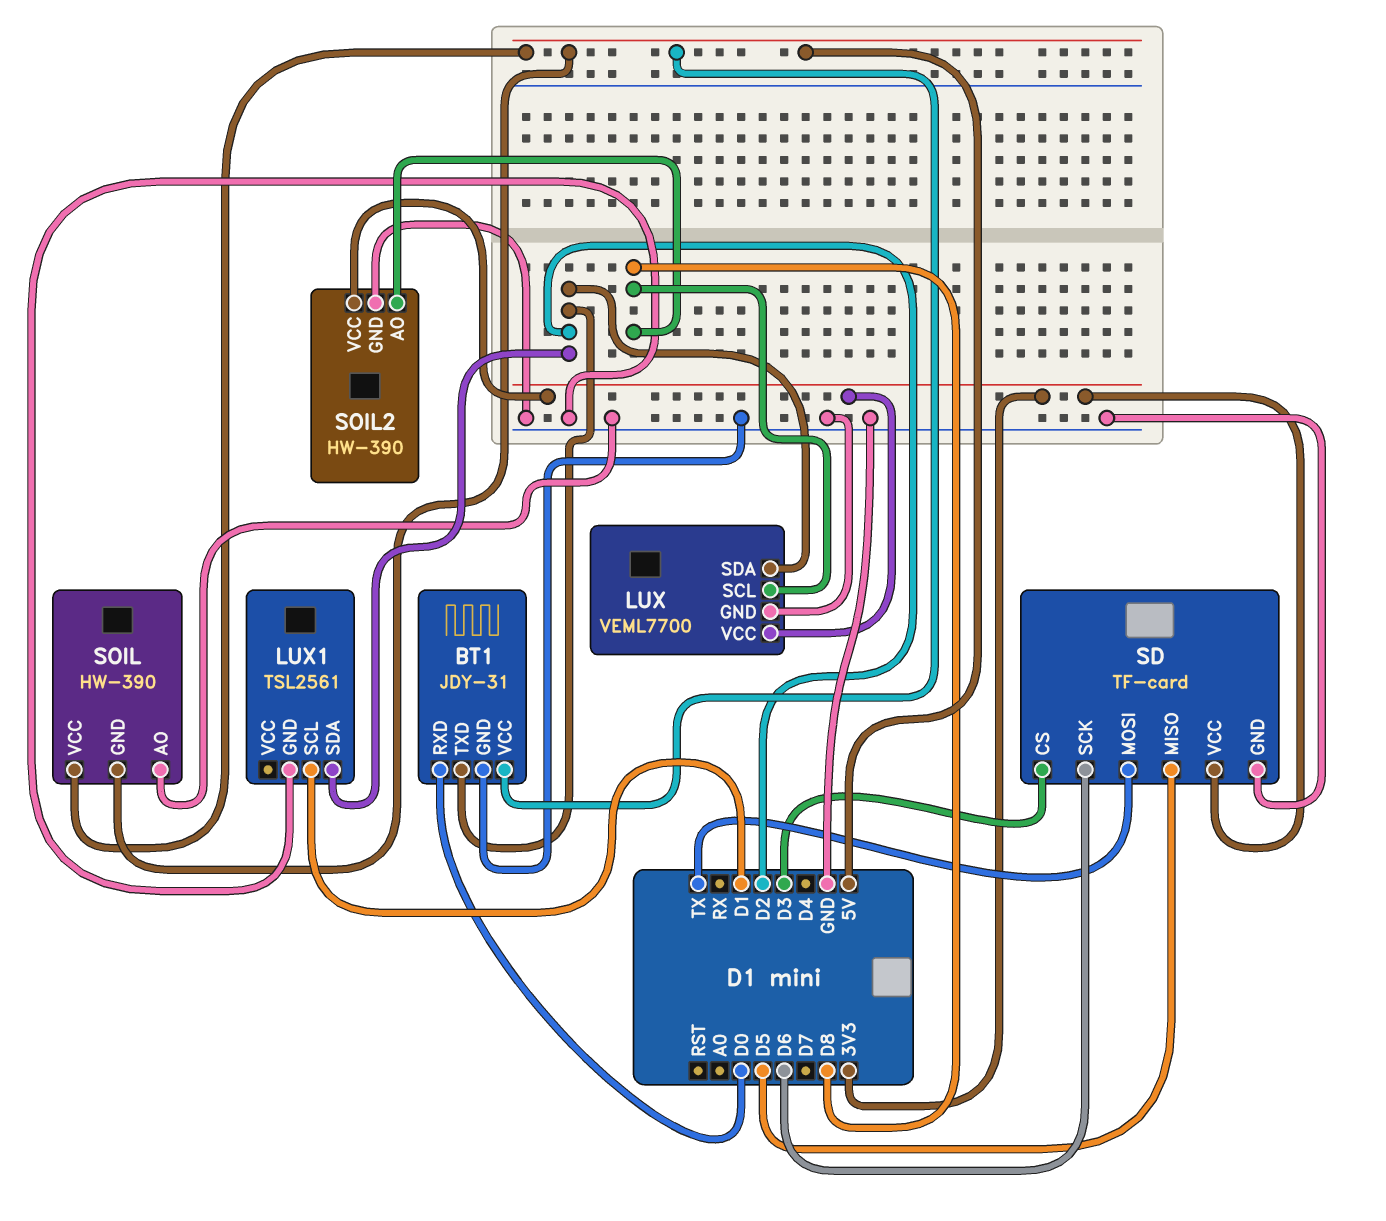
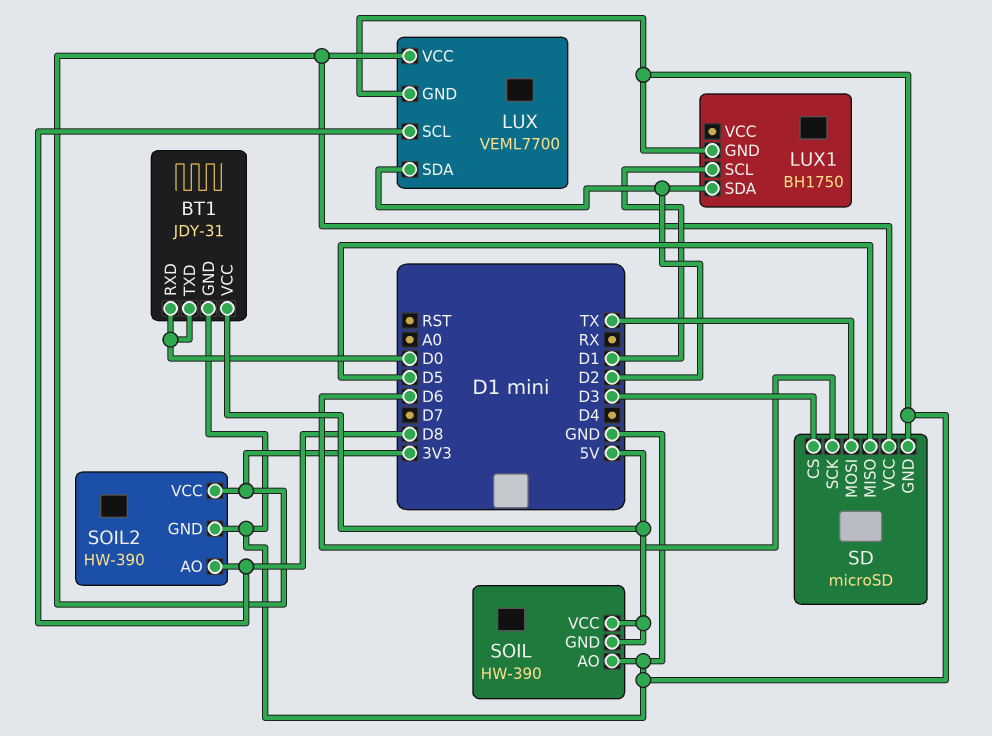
BT1 pin TXD: D2 -> D0
LUX1: TSL2561 -> BH1750
SD: TF-card -> microSD

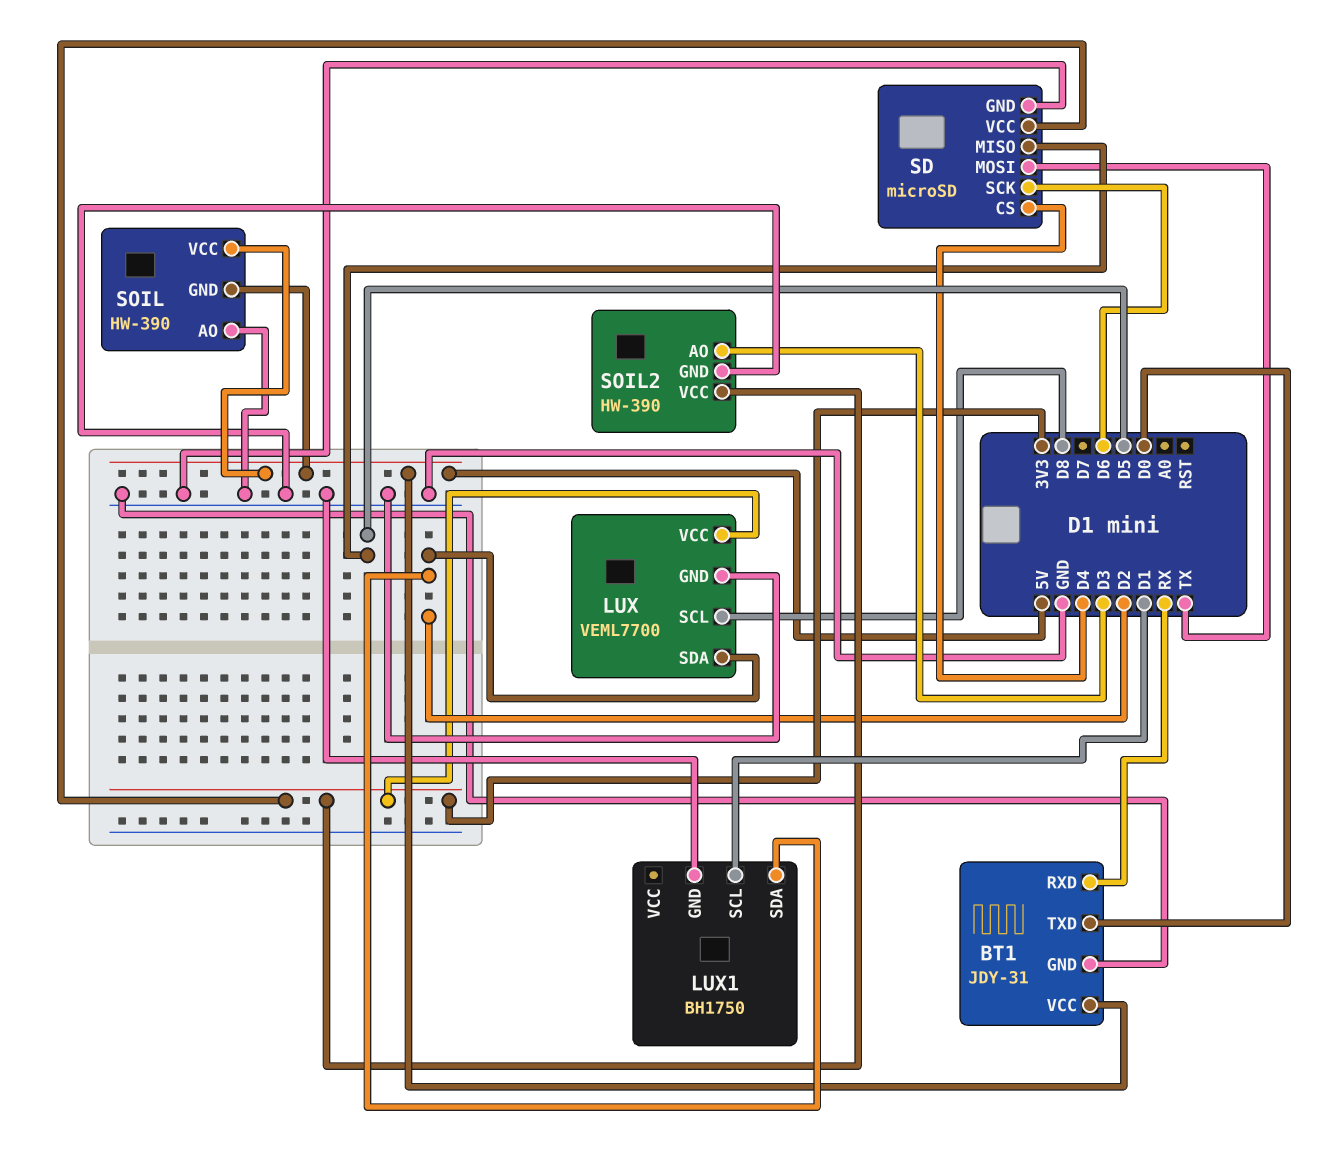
BT1 pin RXD: D0 -> RX
SD pin CS: D3 -> D4
SOIL2 pin AO: D8 -> D3

